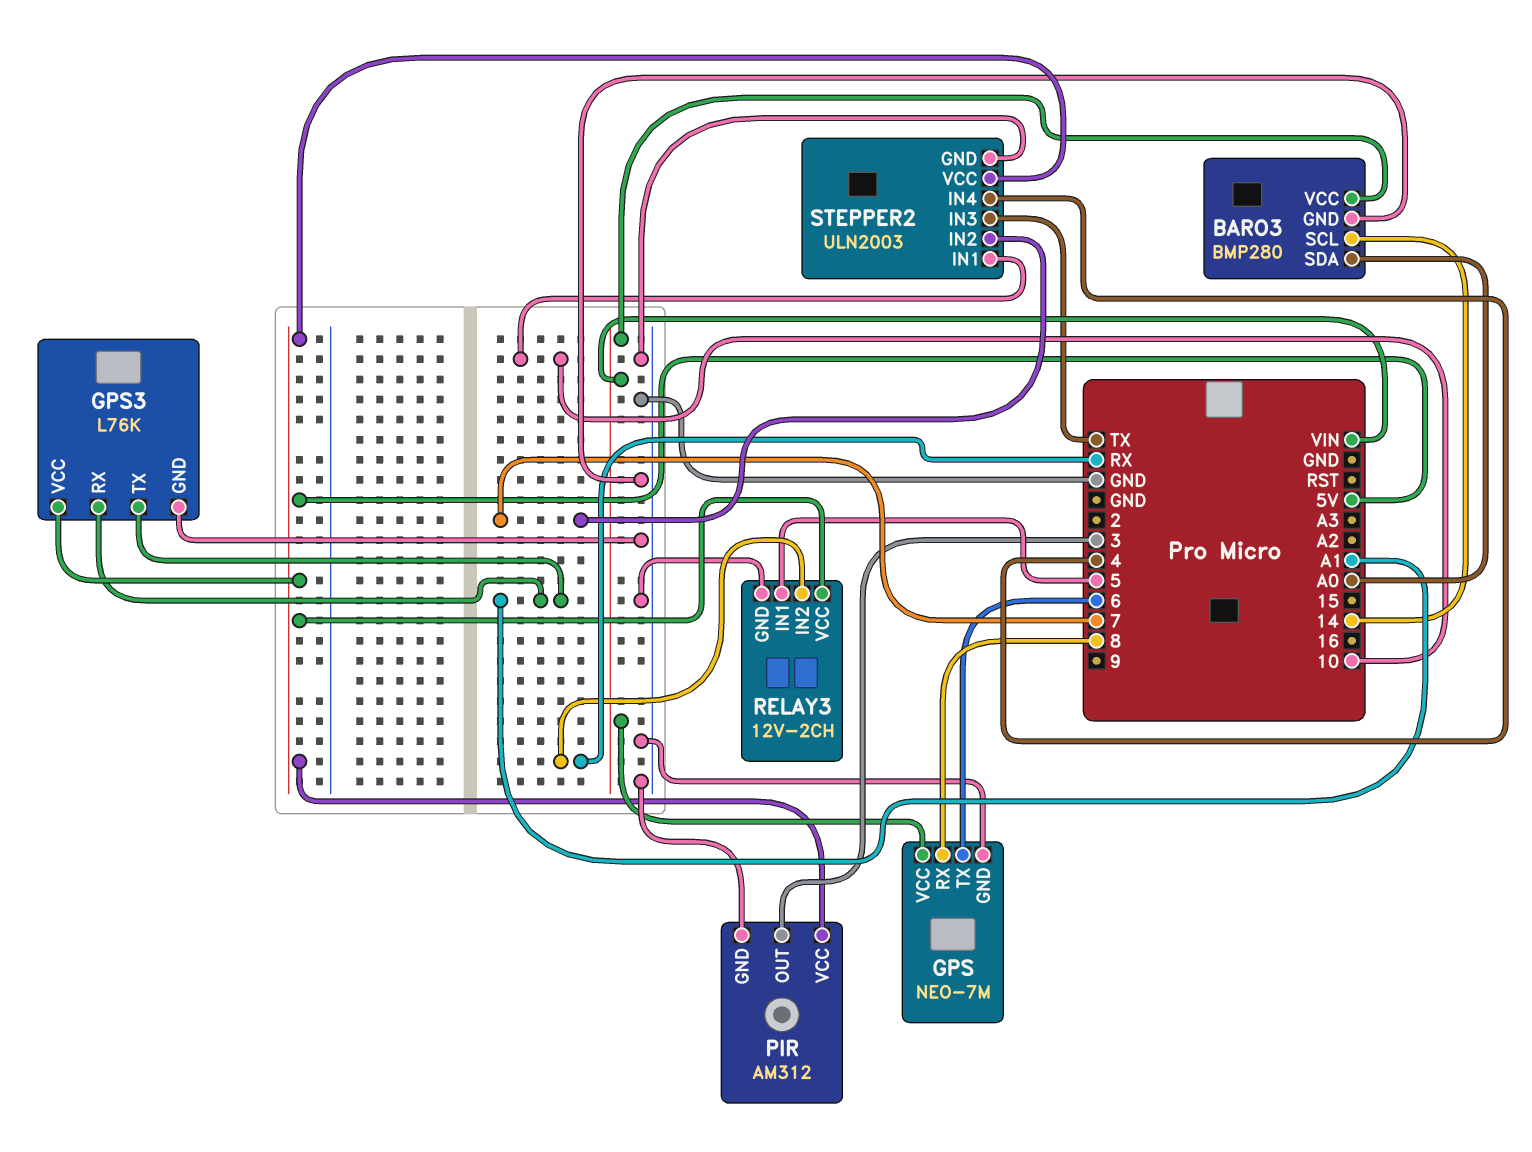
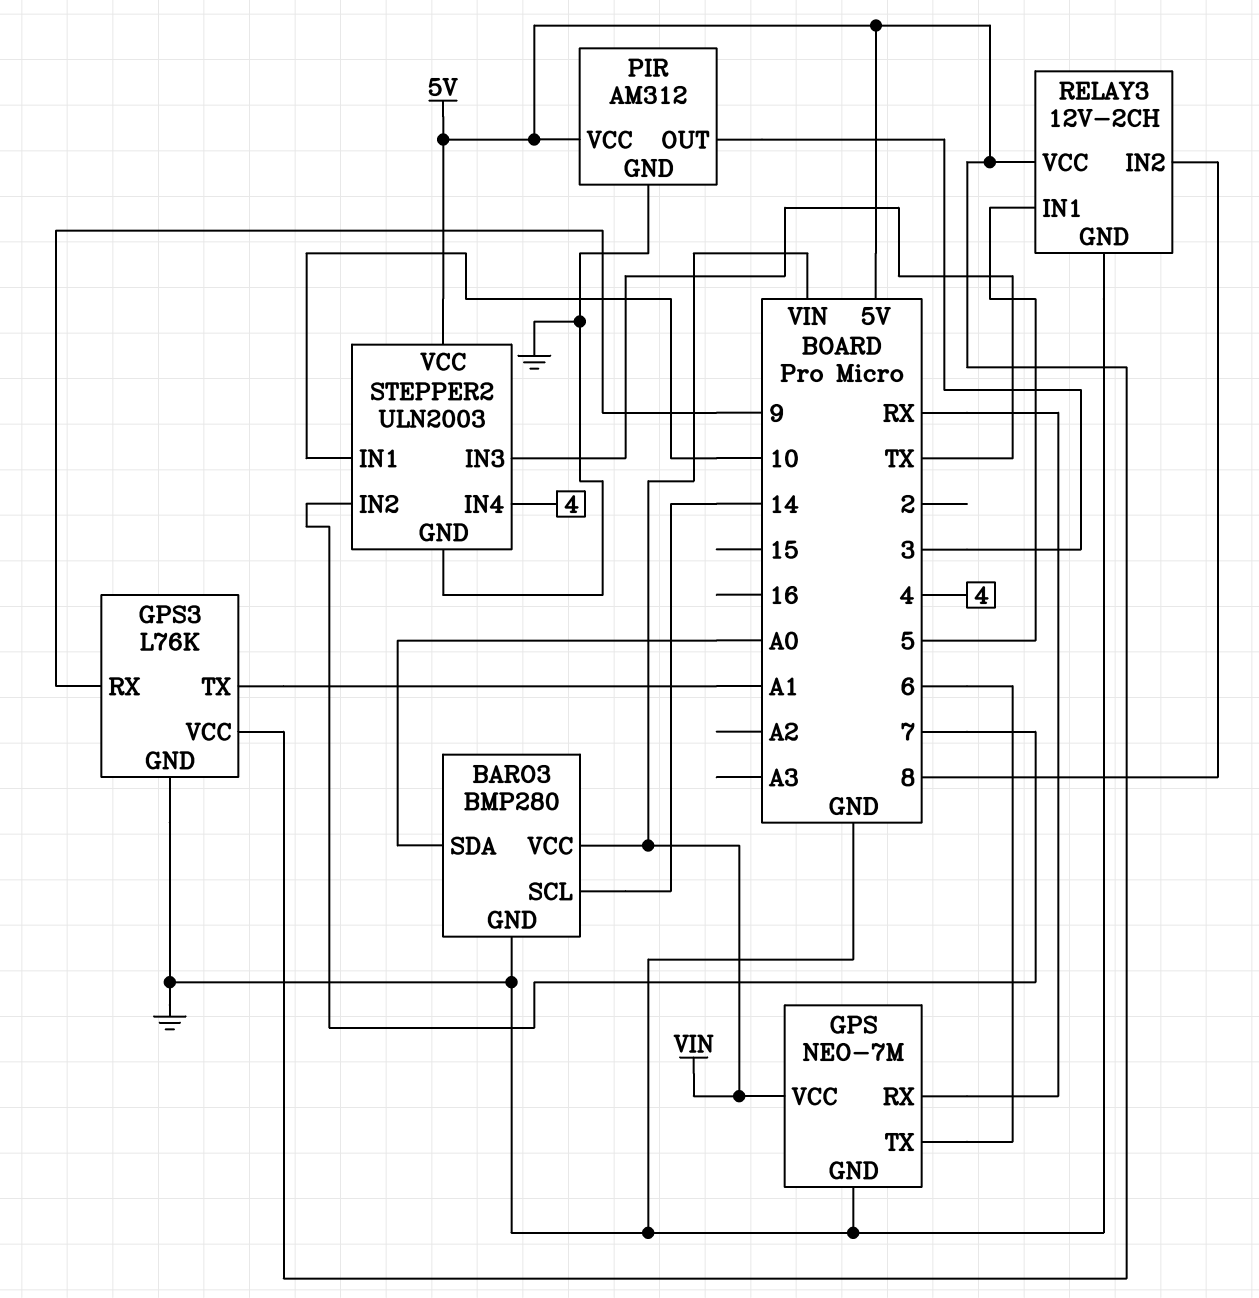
GPS pin RX: 8 -> RX
GPS3 pin RX: A1 -> 9
RELAY3 pin IN2: RX -> 8

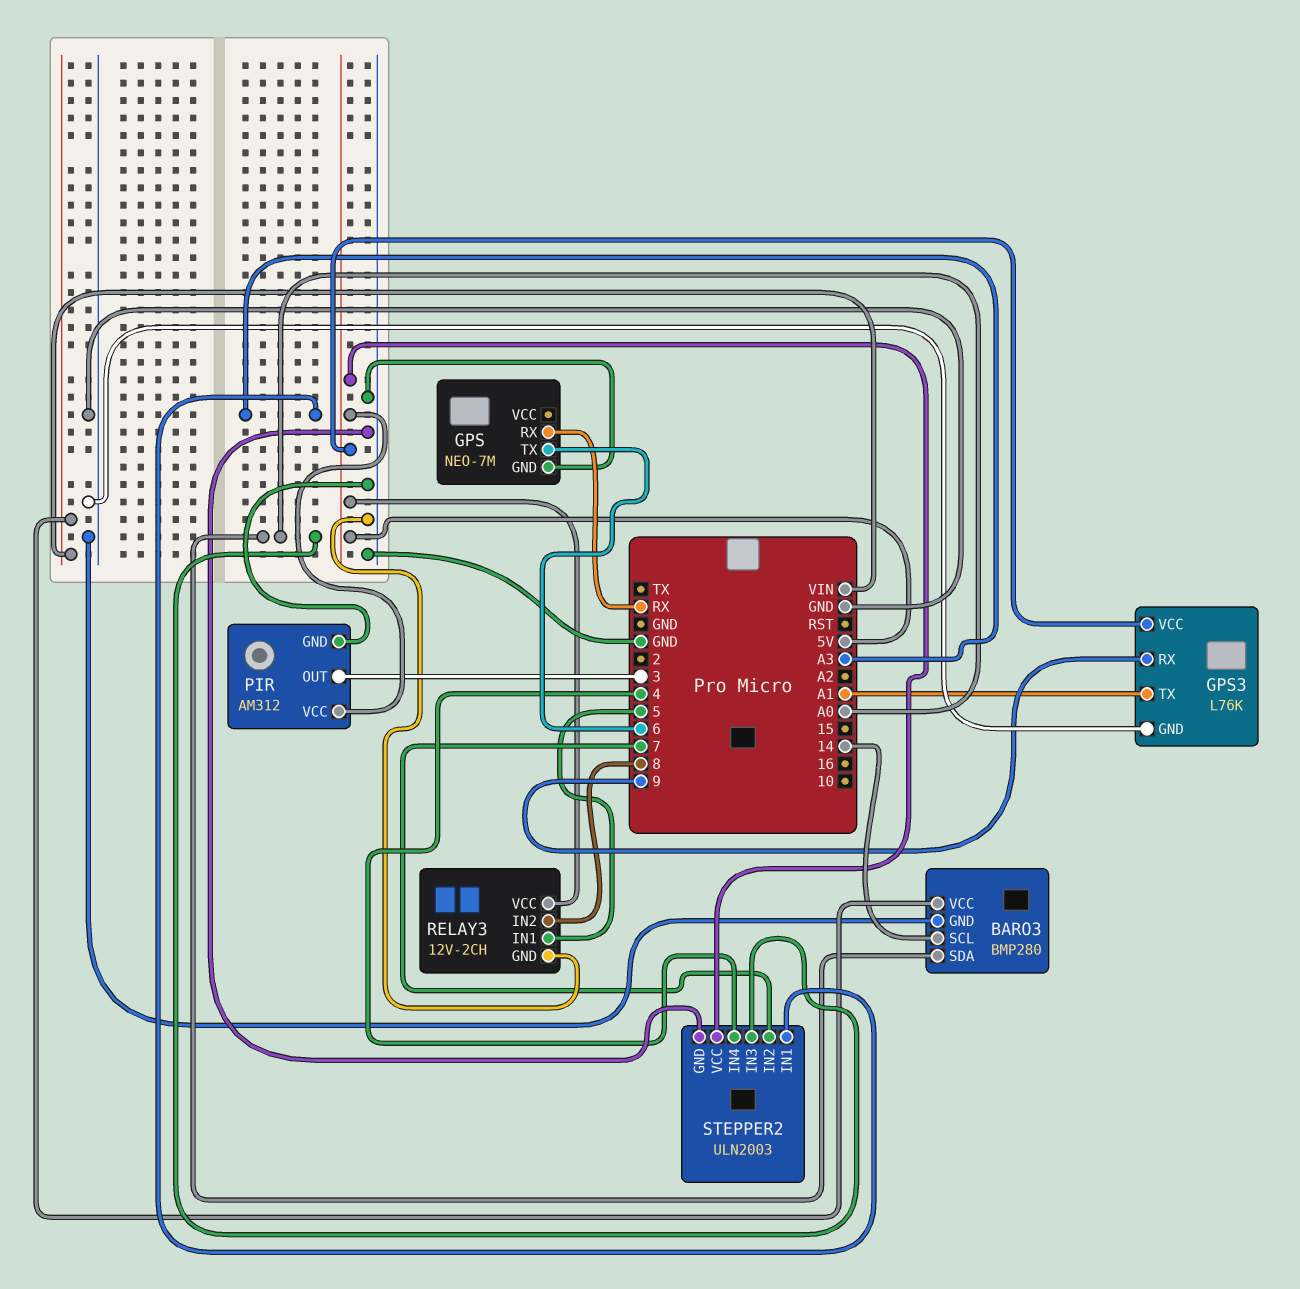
GPS pin VCC: VIN -> none
STEPPER2 pin IN1: 10 -> A3
STEPPER2 pin IN3: TX -> A0

